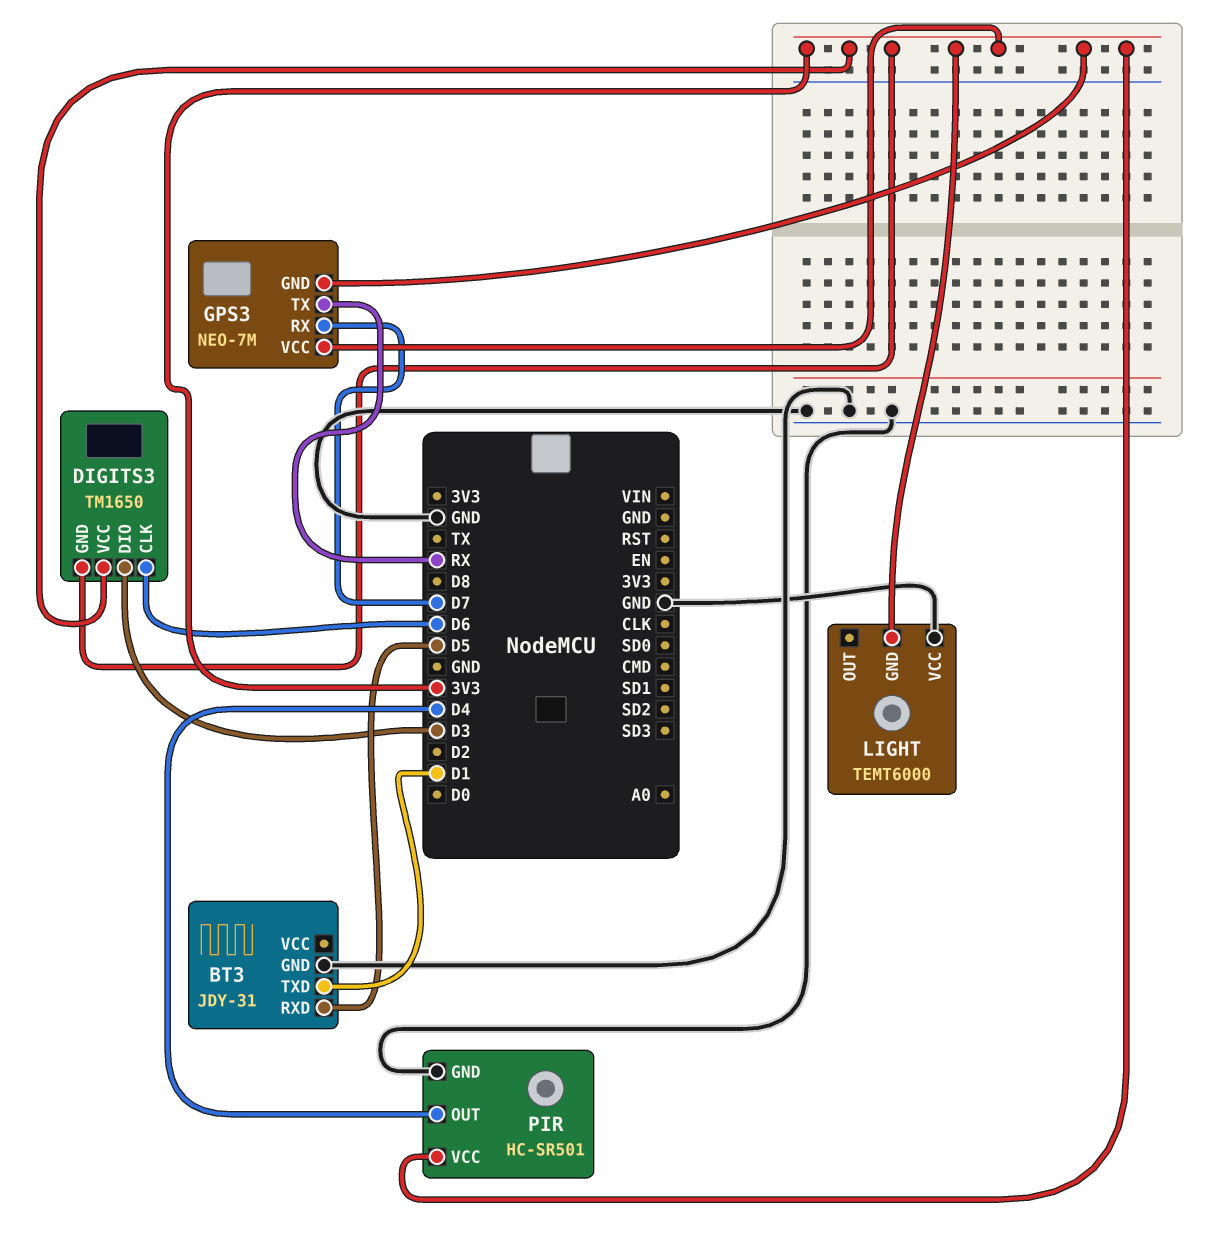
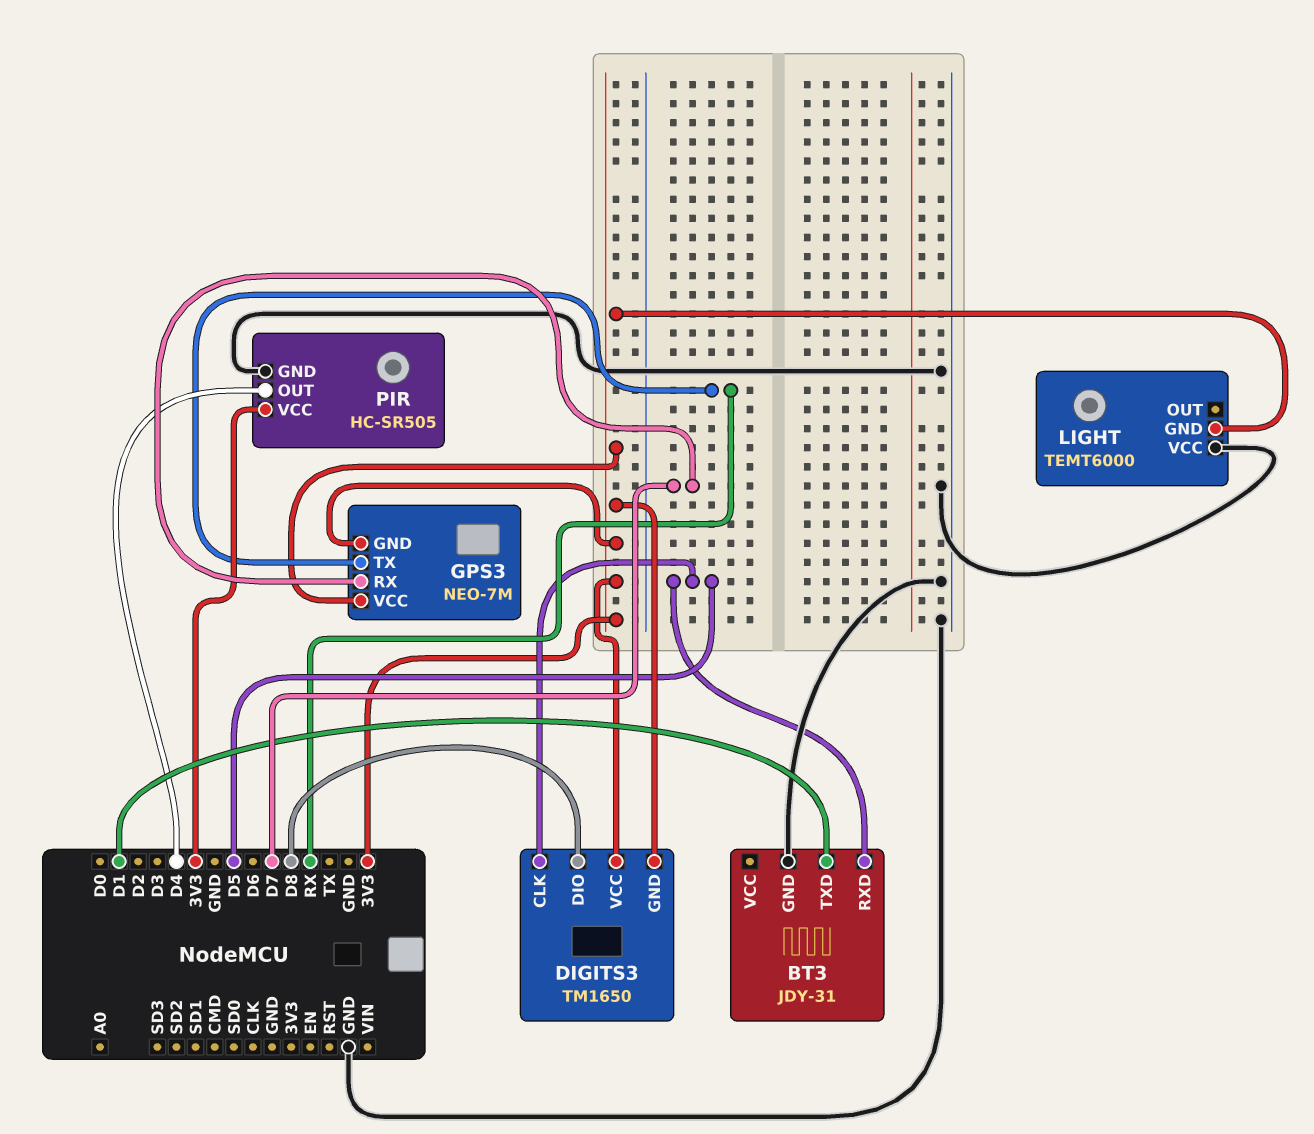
DIGITS3 pin CLK: D6 -> D5
DIGITS3 pin DIO: D3 -> D8
PIR: HC-SR501 -> HC-SR505

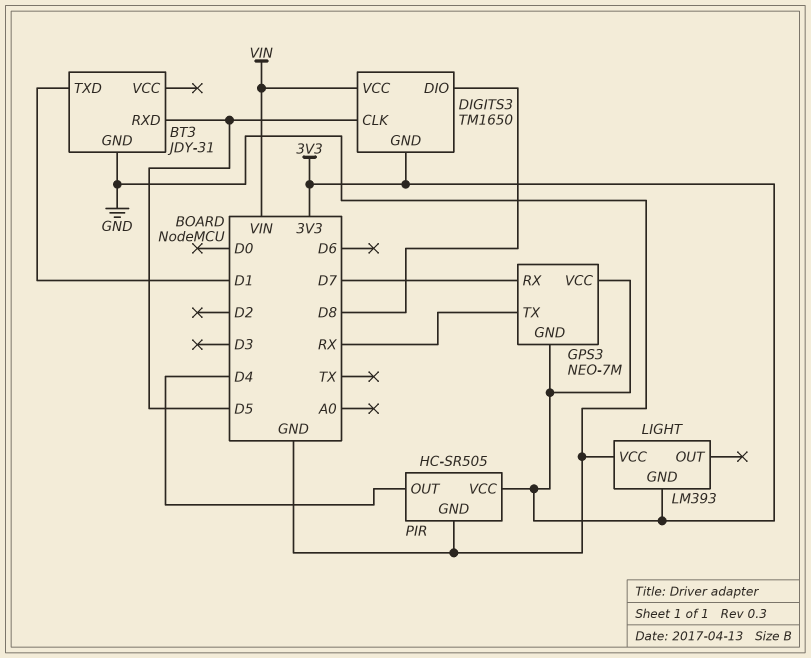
DIGITS3 pin VCC: 3V3 -> VIN
LIGHT: TEMT6000 -> LM393

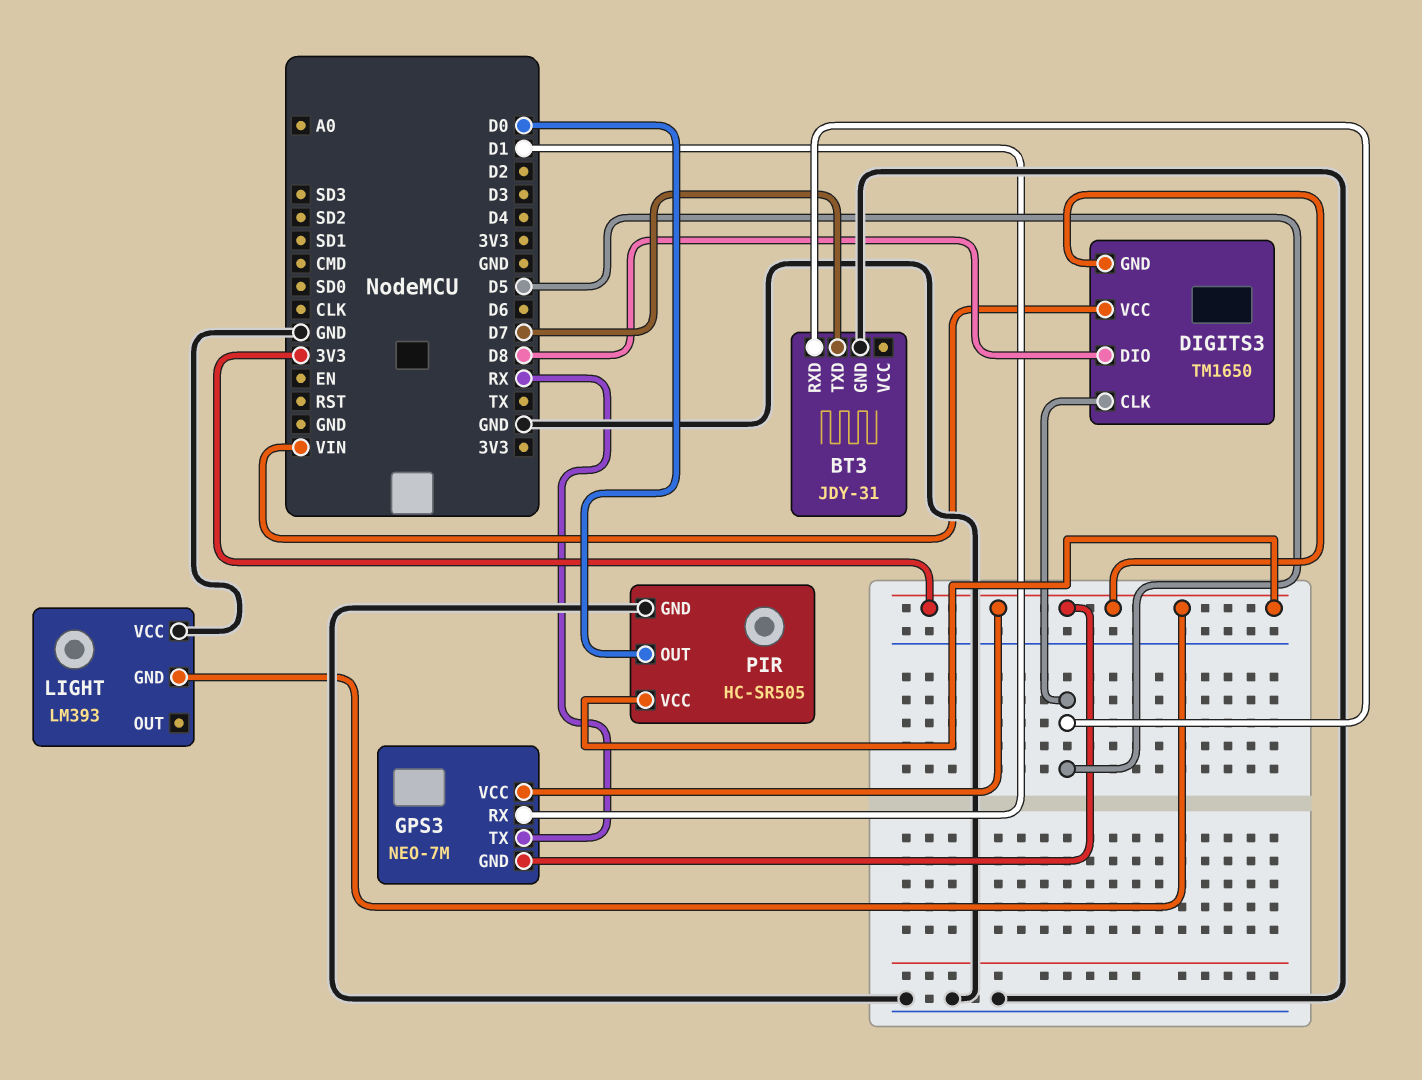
BT3 pin TXD: D1 -> D7
GPS3 pin RX: D7 -> D1
PIR pin OUT: D4 -> D0

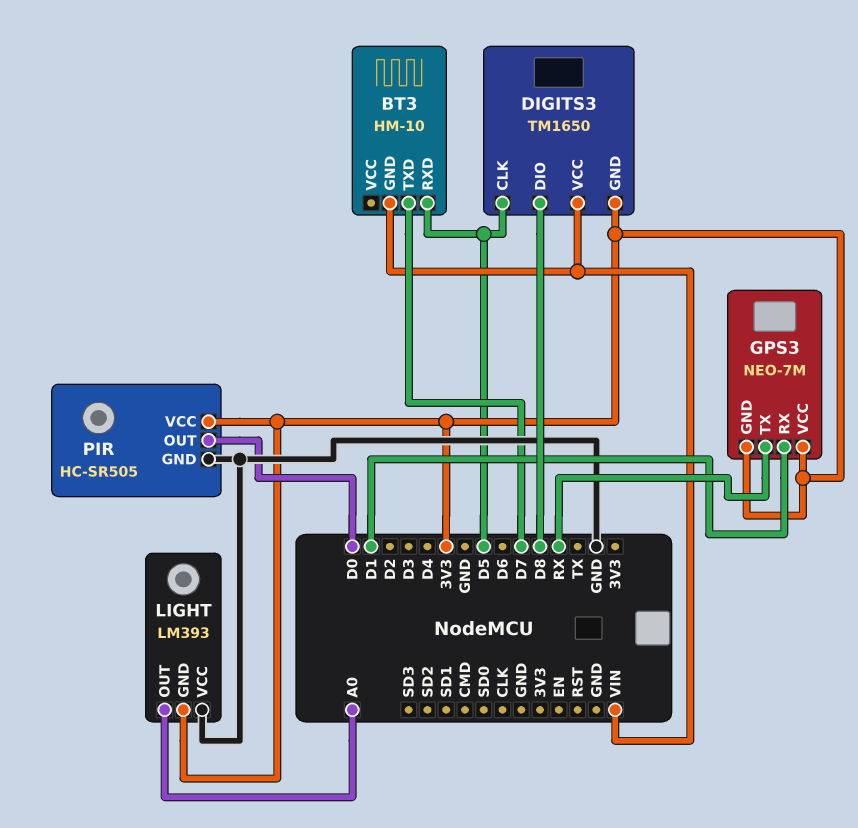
BT3: JDY-31 -> HM-10
BT3 pin GND: GND -> VIN
LIGHT pin OUT: none -> A0

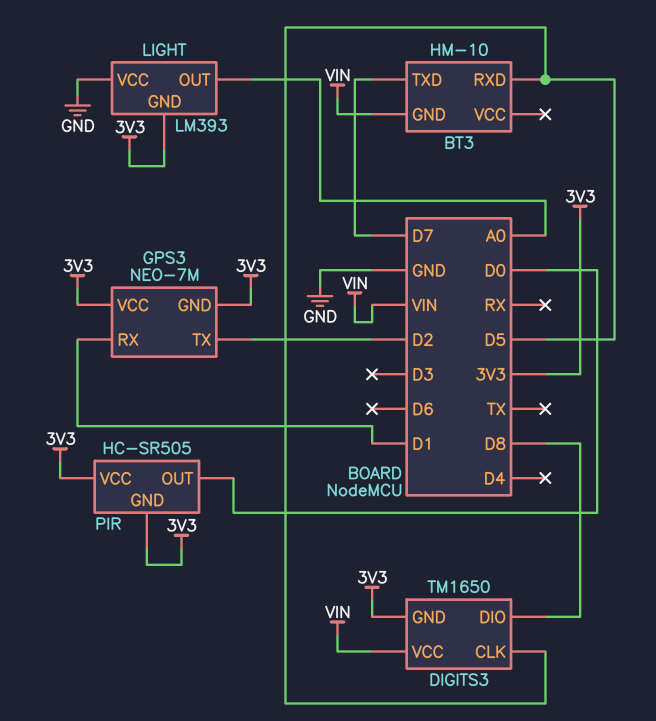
GPS3 pin TX: RX -> D2
PIR pin GND: GND -> 3V3

